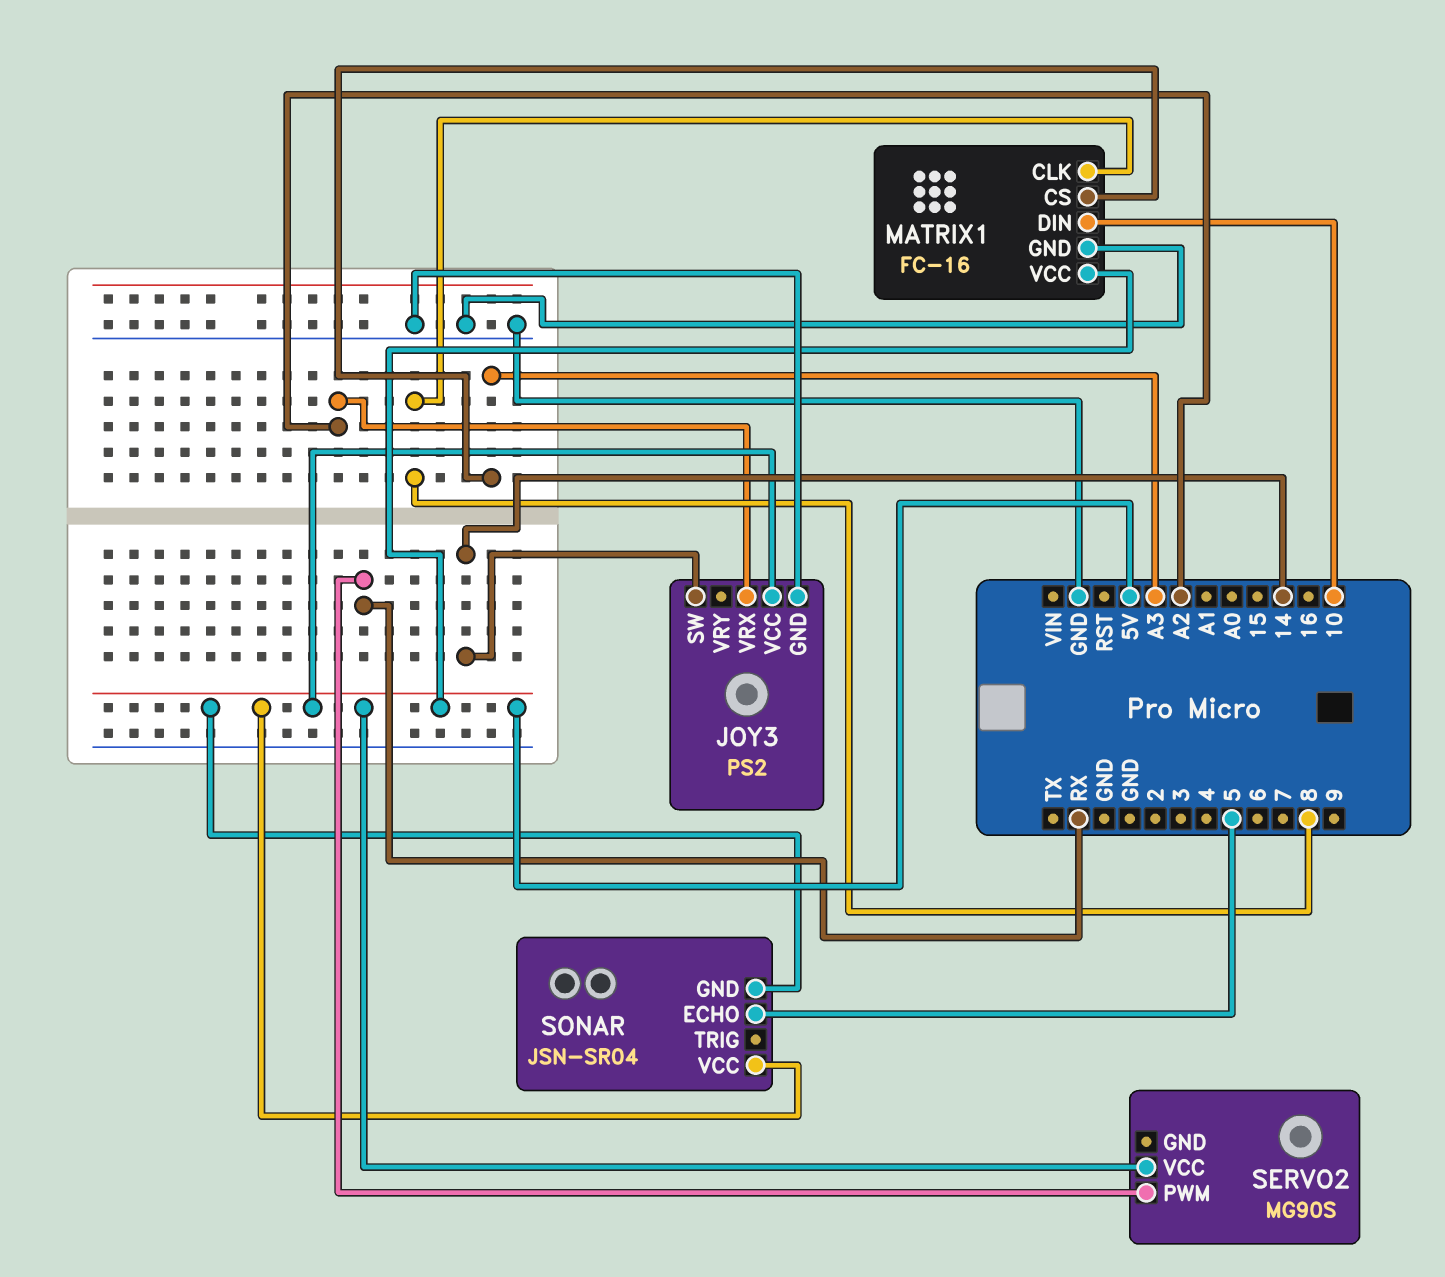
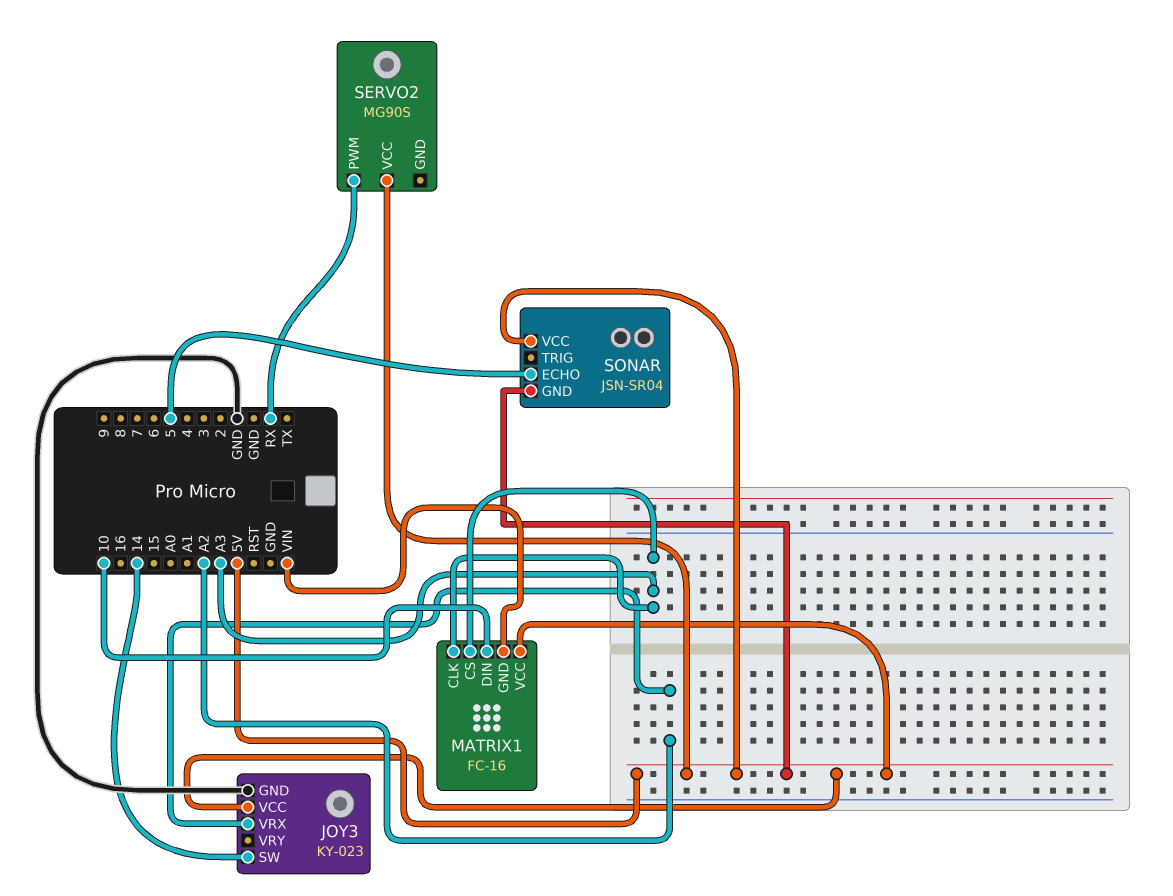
JOY3: PS2 -> KY-023
MATRIX1 pin CLK: 8 -> A3
MATRIX1 pin GND: GND -> VIN

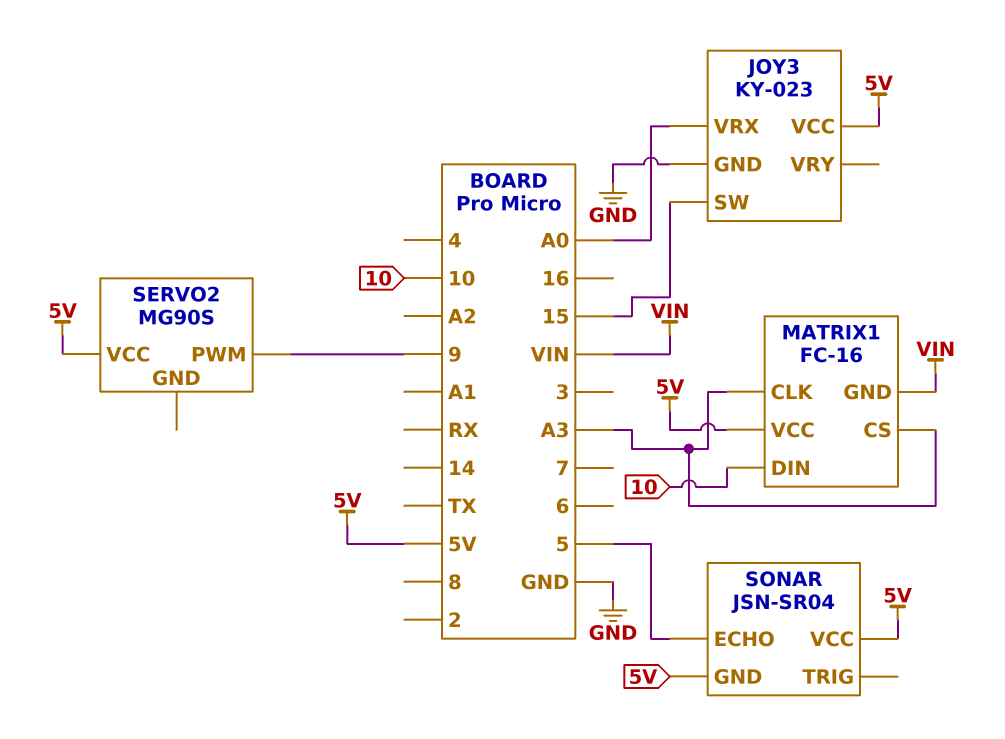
JOY3 pin SW: 14 -> 15
JOY3 pin VRX: A2 -> A0
SERVO2 pin PWM: RX -> 9

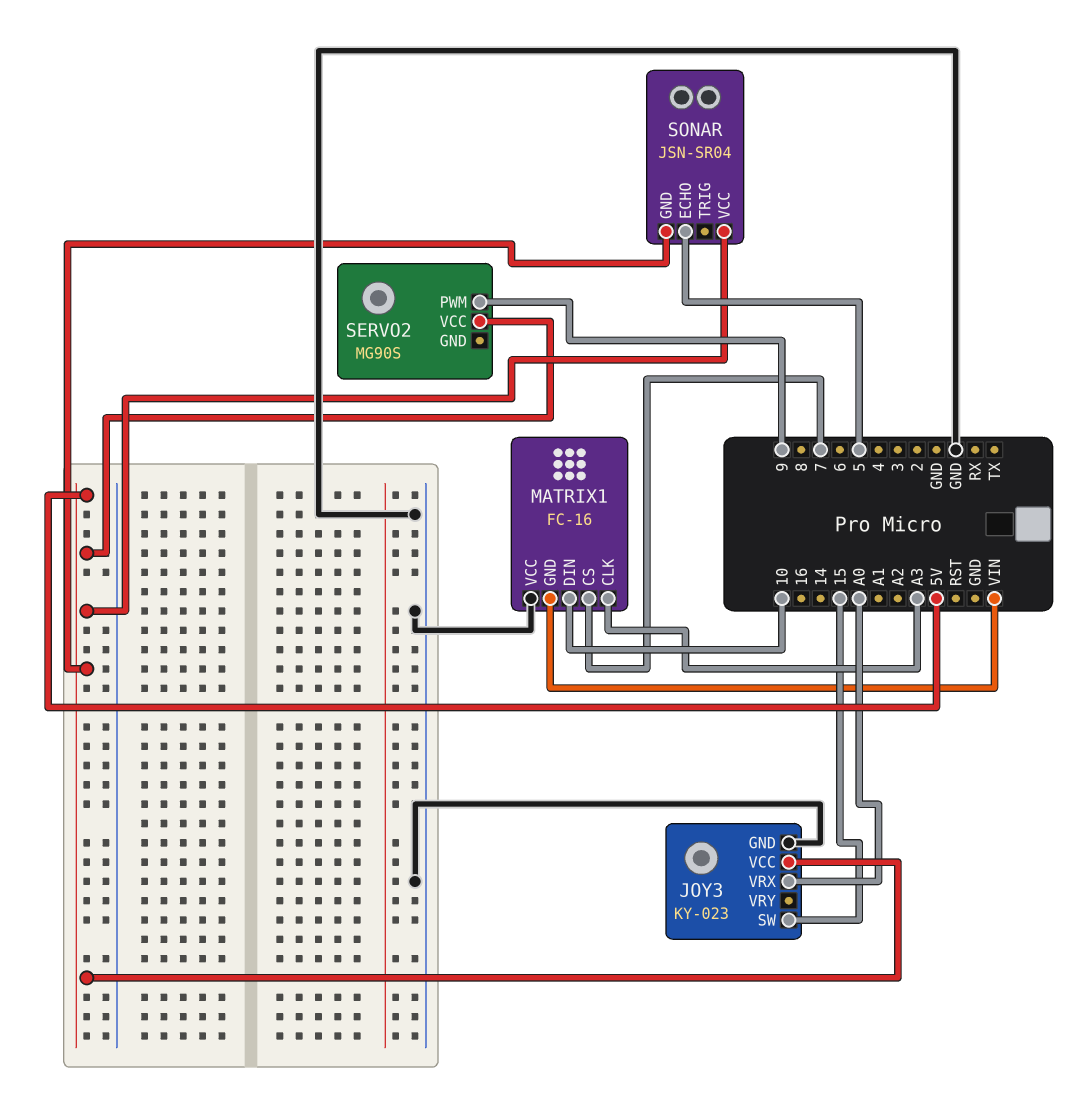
MATRIX1 pin CS: A3 -> 7
MATRIX1 pin VCC: 5V -> GND

